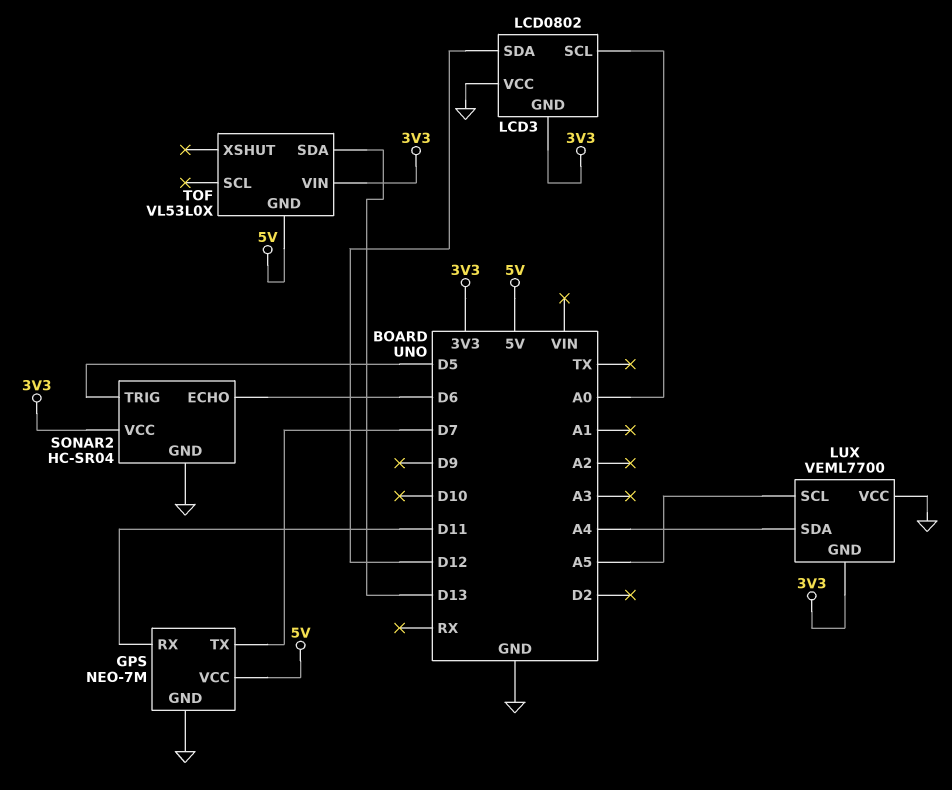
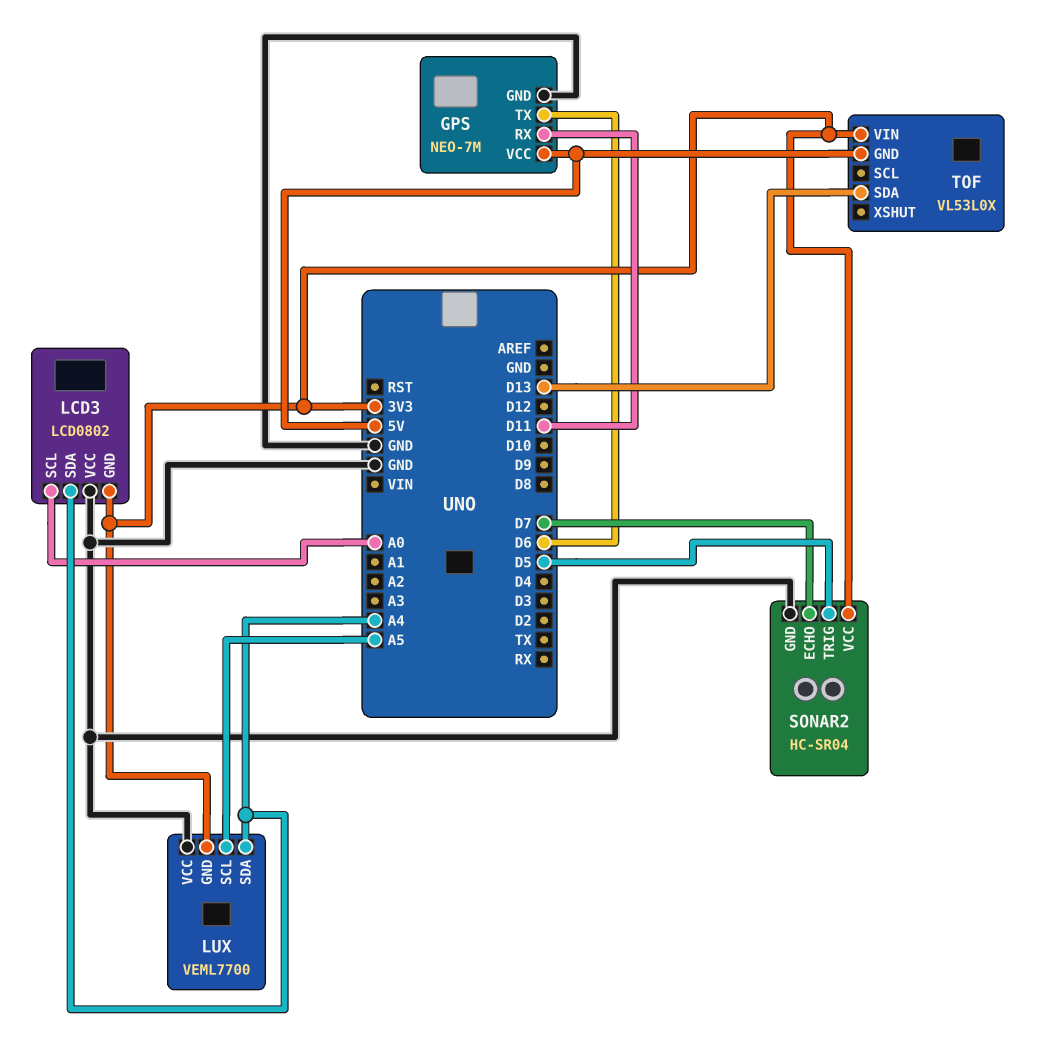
GPS pin TX: D7 -> D6
LCD3 pin SDA: D12 -> A4
SONAR2 pin ECHO: D6 -> D7

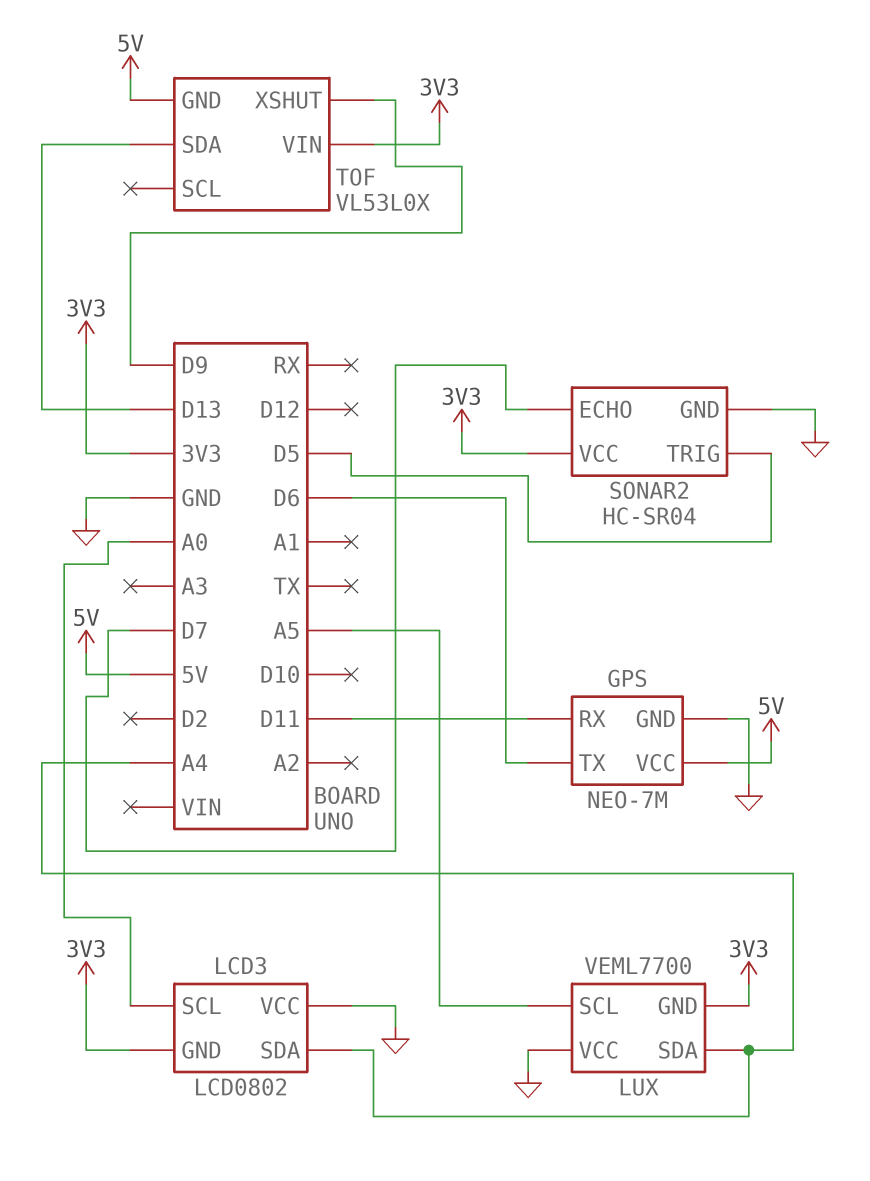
TOF pin XSHUT: none -> D9

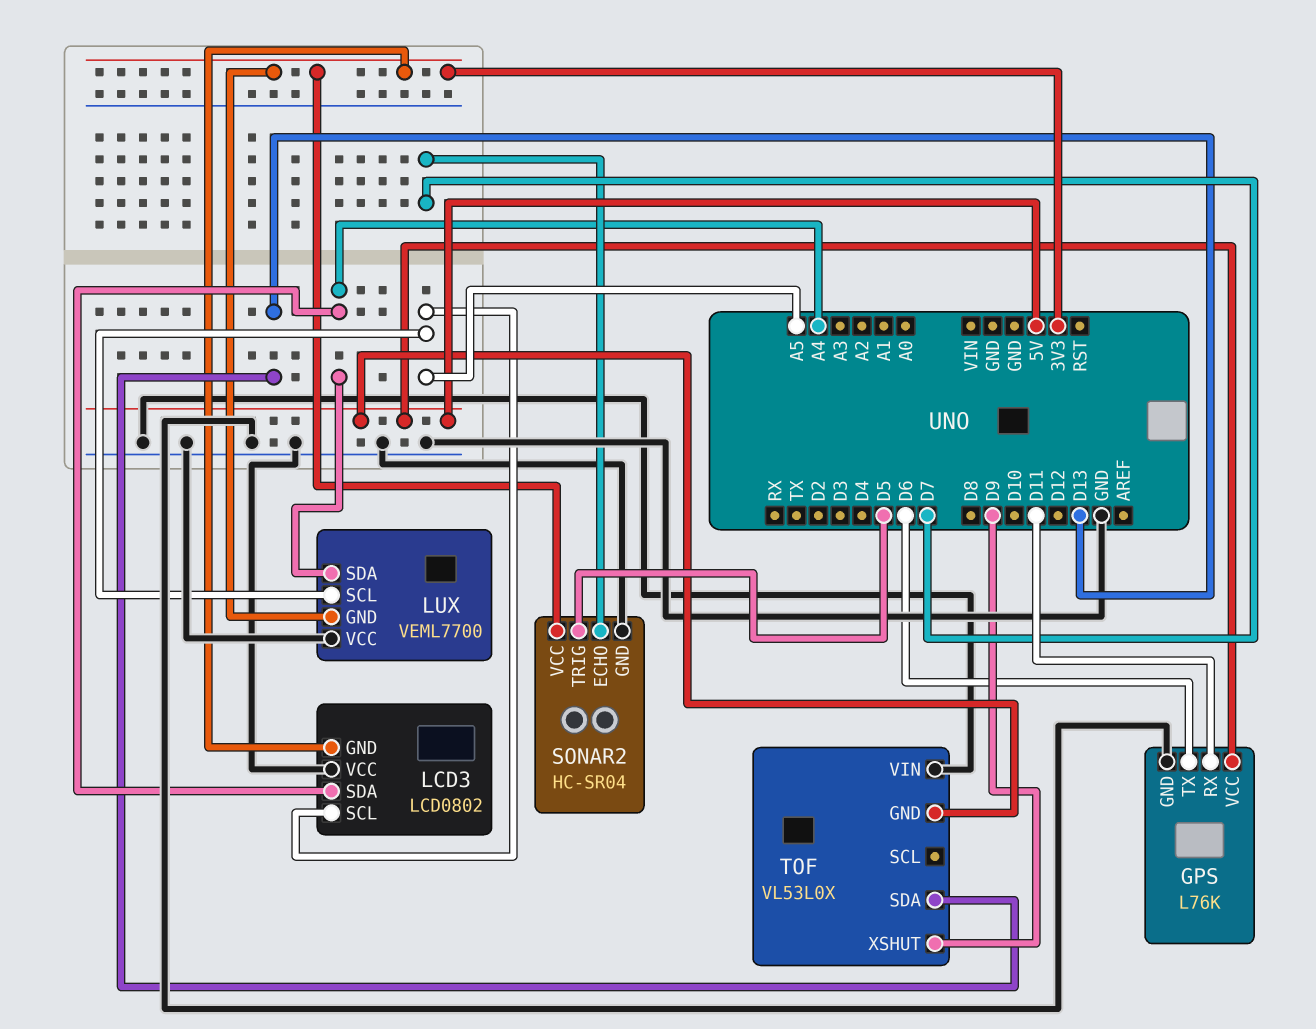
GPS: NEO-7M -> L76K
LCD3 pin SCL: A0 -> A5
TOF pin VIN: 3V3 -> GND

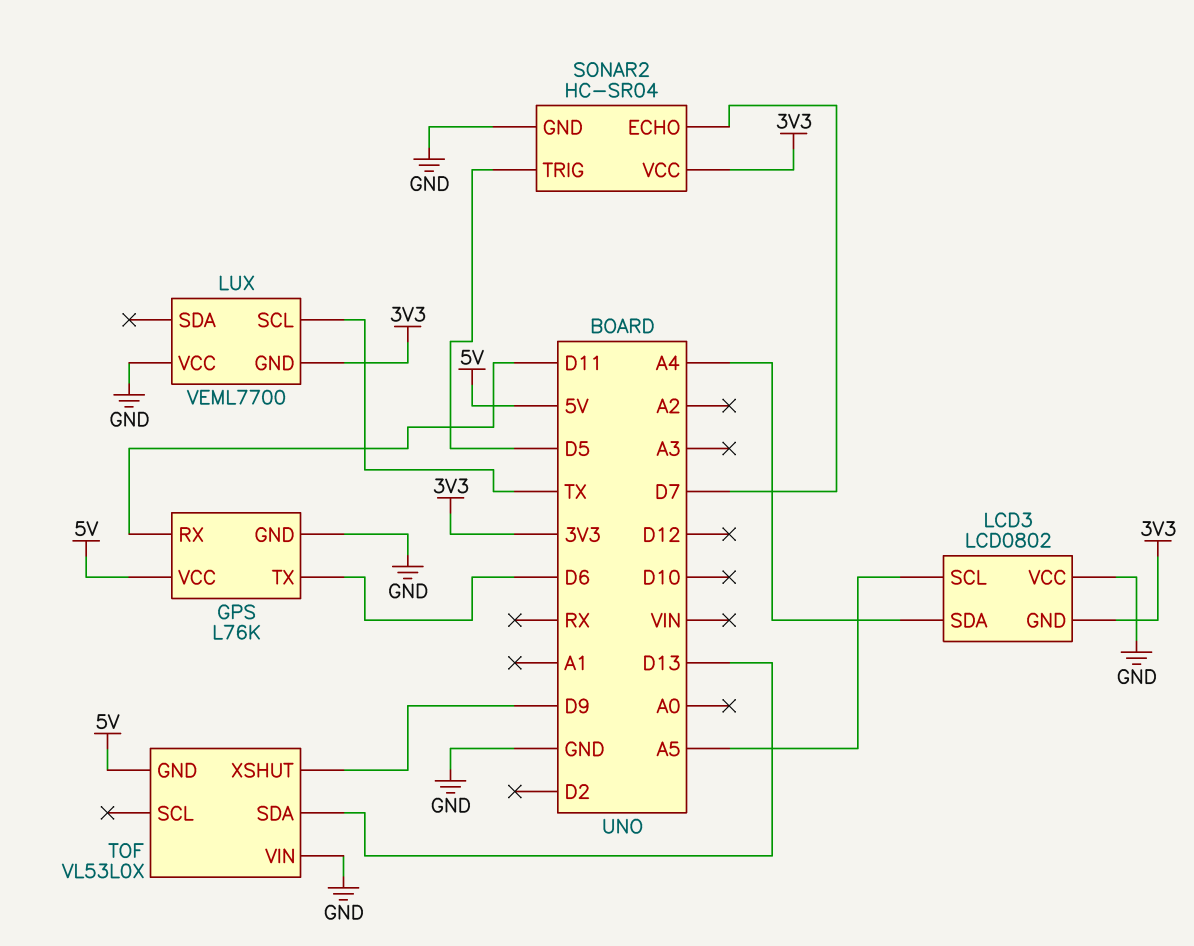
LUX pin SCL: A5 -> TX
LUX pin SDA: A4 -> none

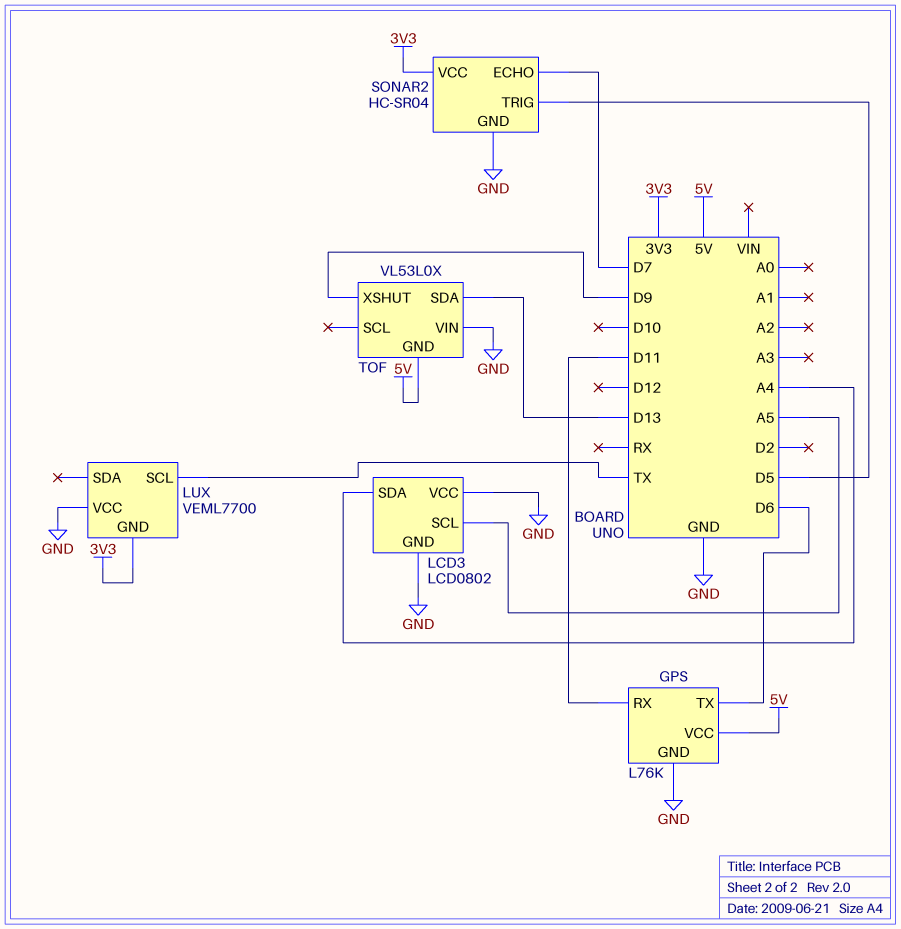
LCD3 pin GND: 3V3 -> GND

